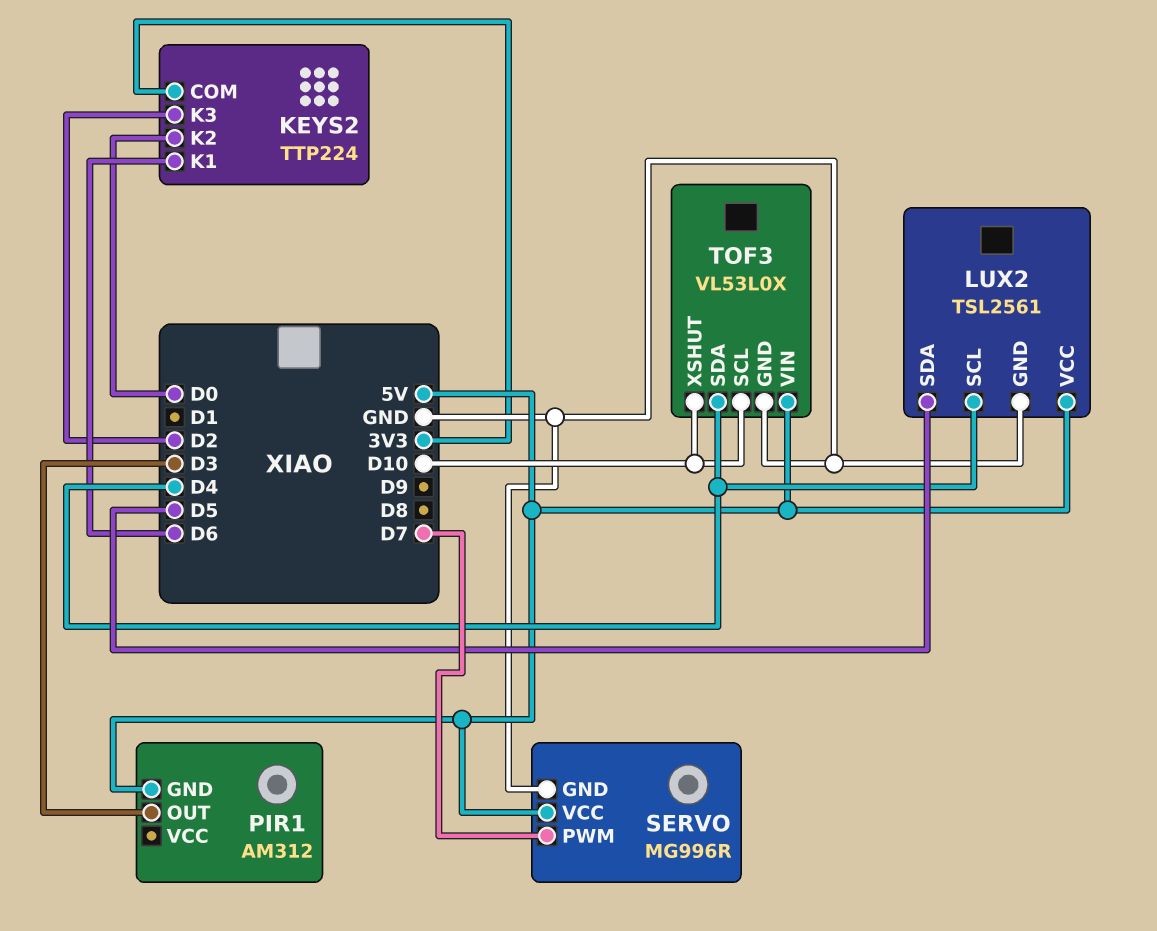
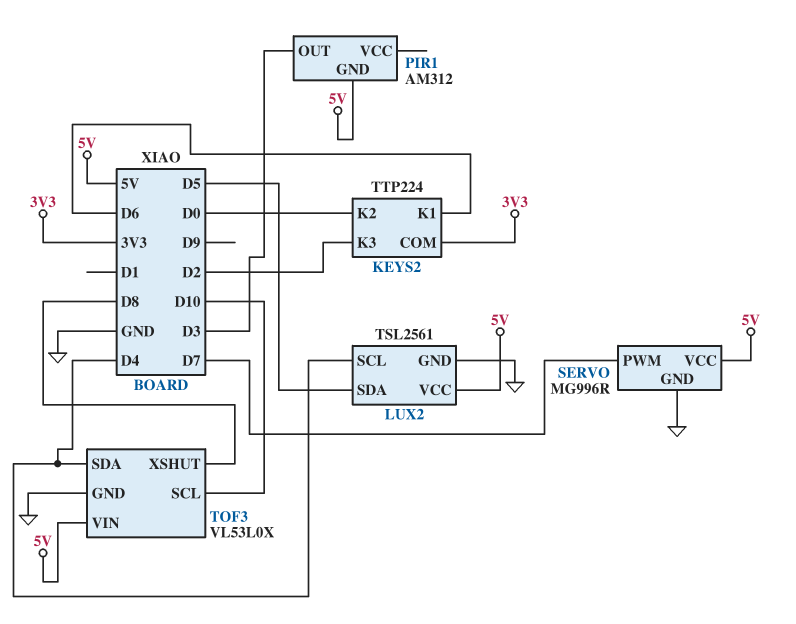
TOF3 pin XSHUT: D10 -> D8

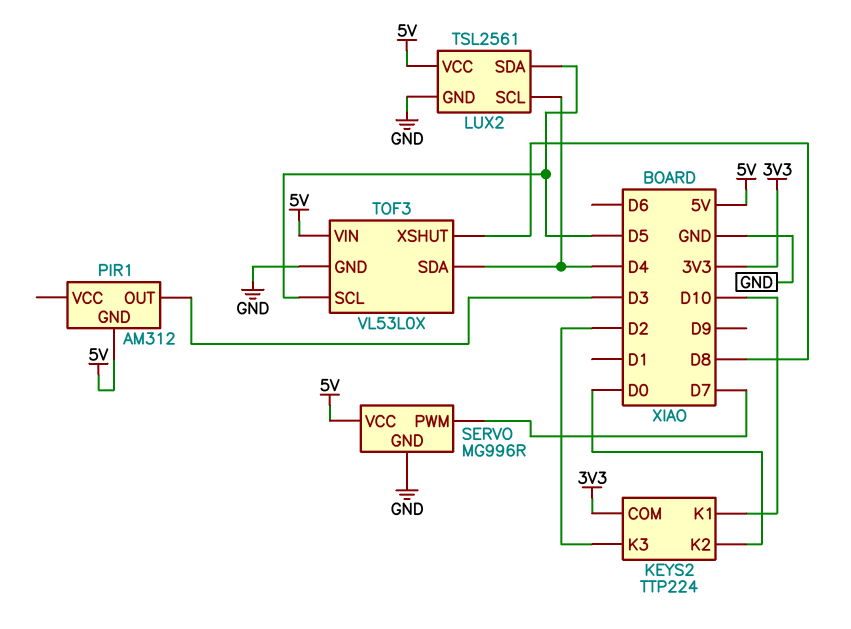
KEYS2 pin K1: D6 -> D10
TOF3 pin SCL: D10 -> D5

